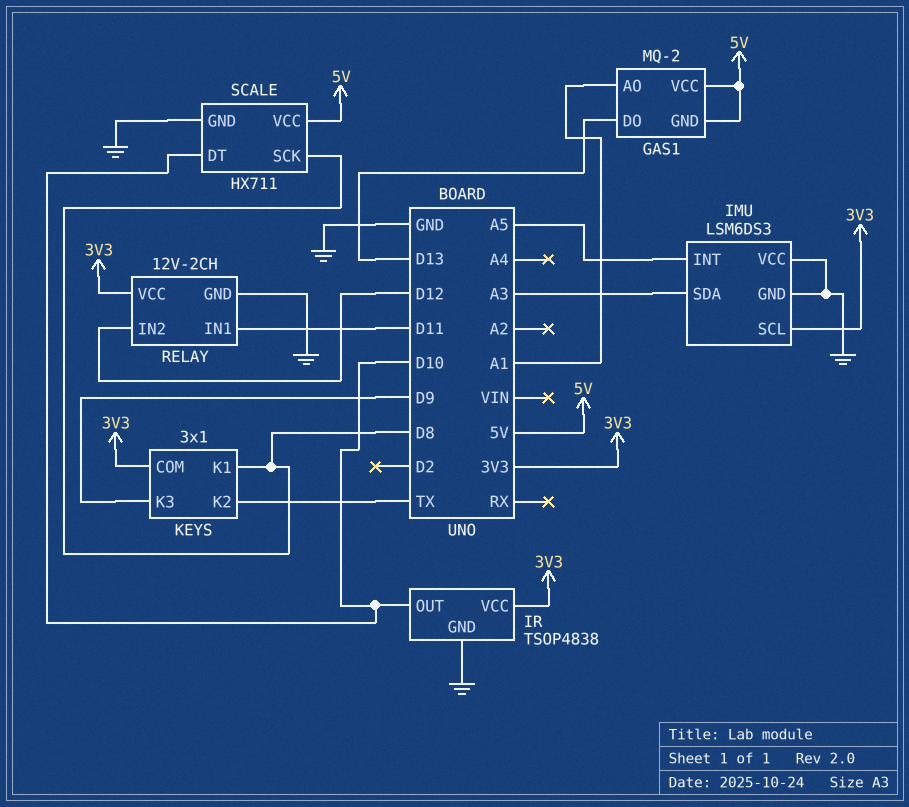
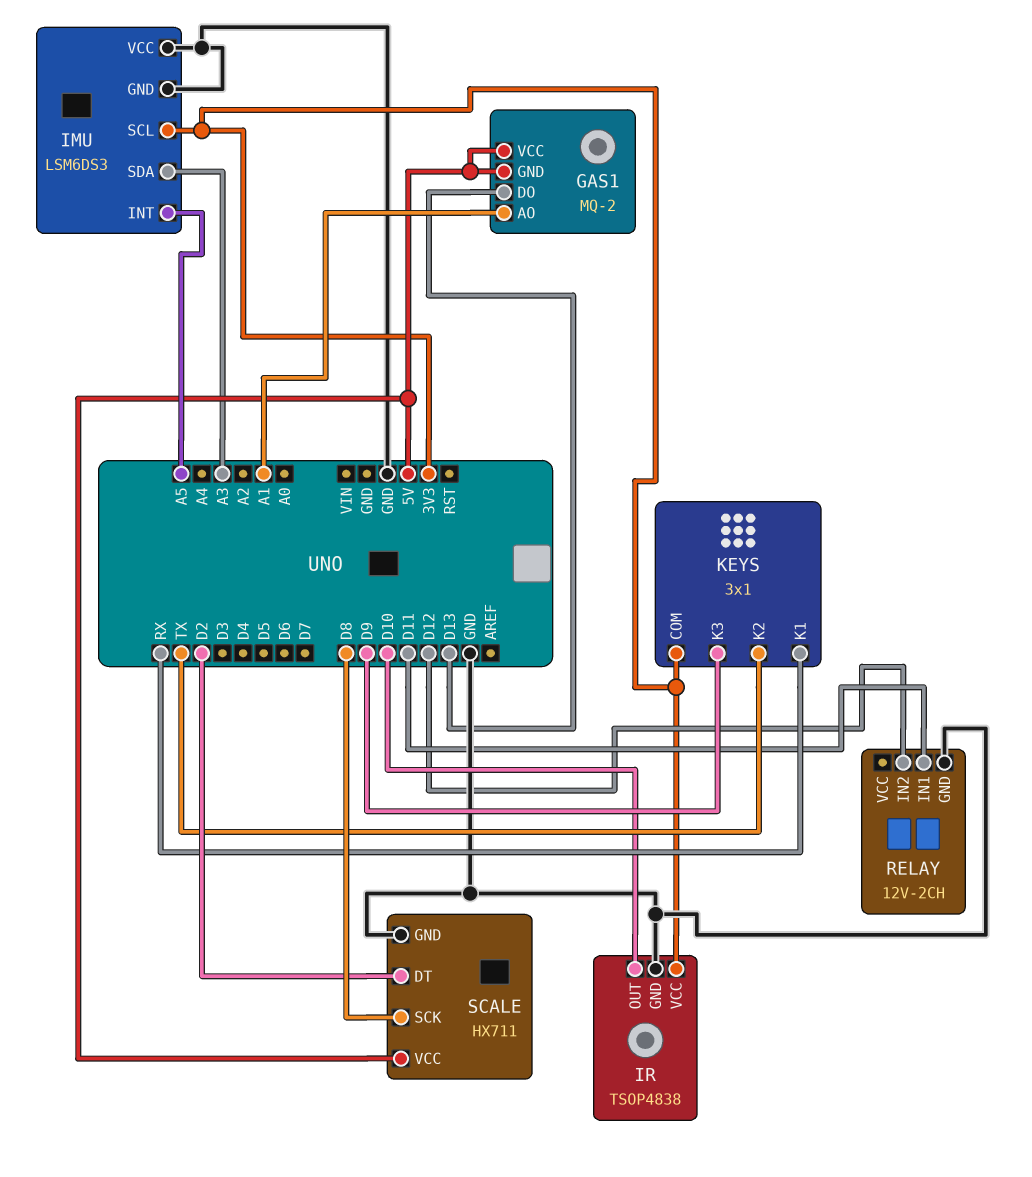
KEYS pin K1: D8 -> RX
RELAY pin VCC: 3V3 -> none
SCALE pin DT: D10 -> D2

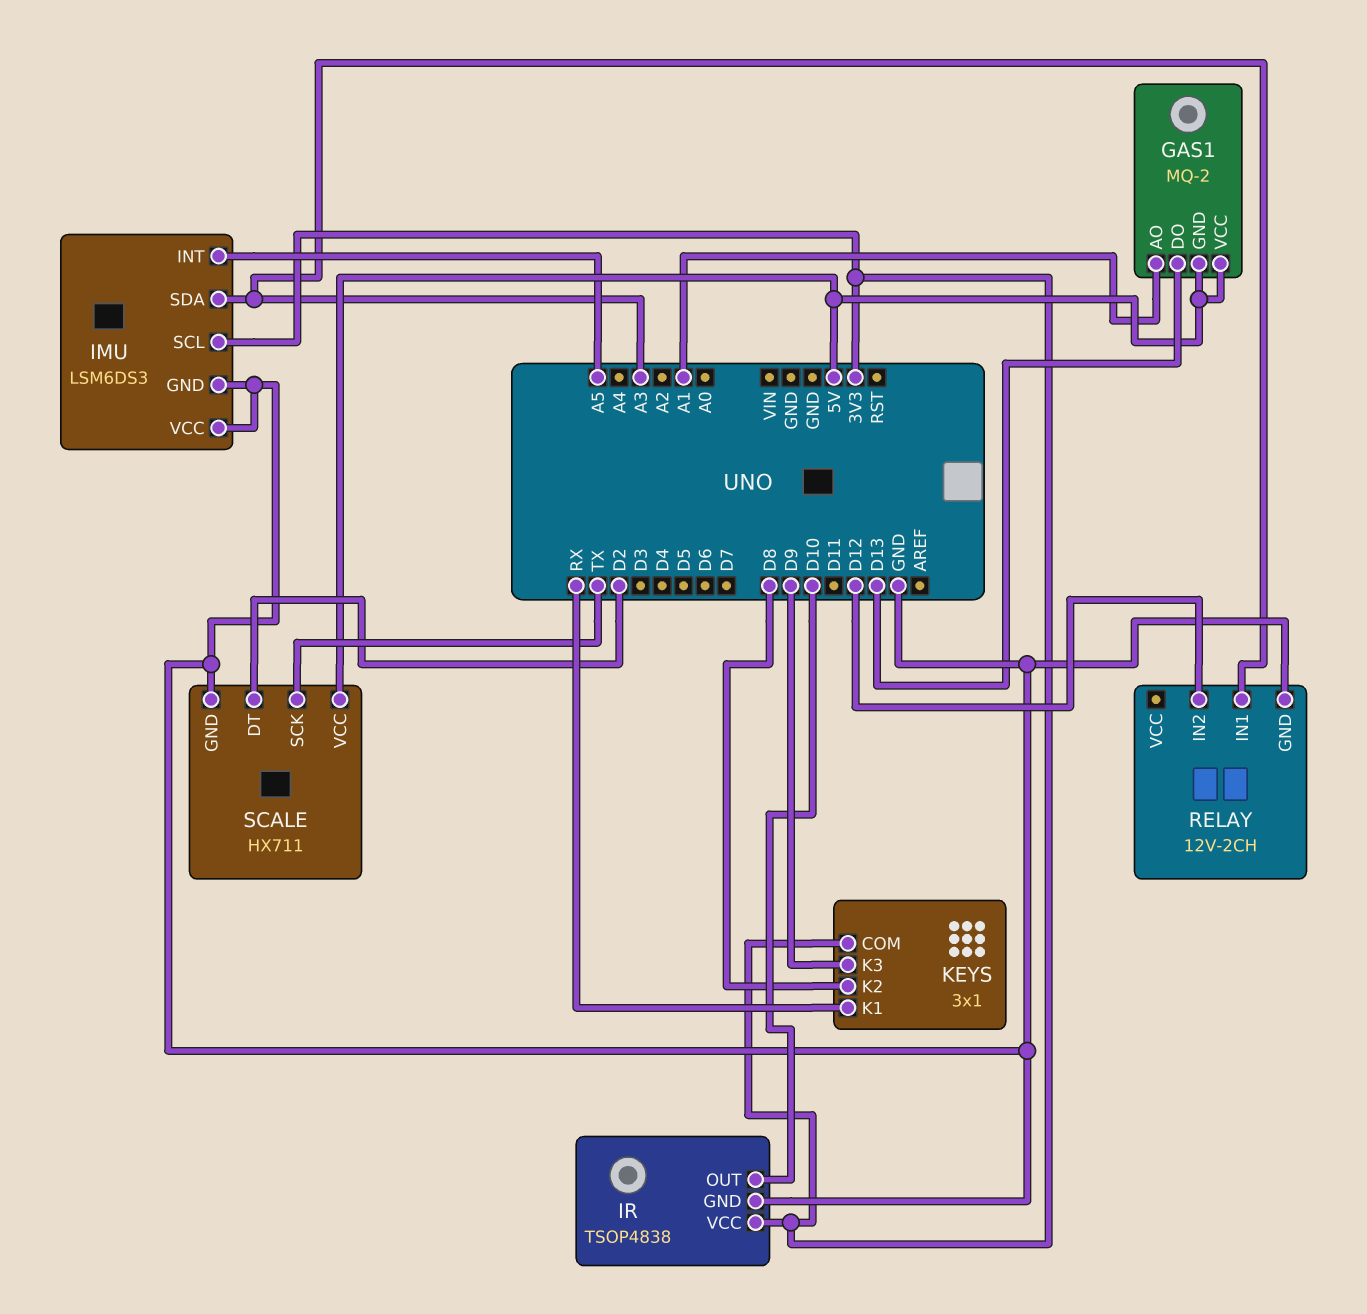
KEYS pin K2: TX -> D8
RELAY pin IN1: D11 -> A3
SCALE pin SCK: D8 -> TX

